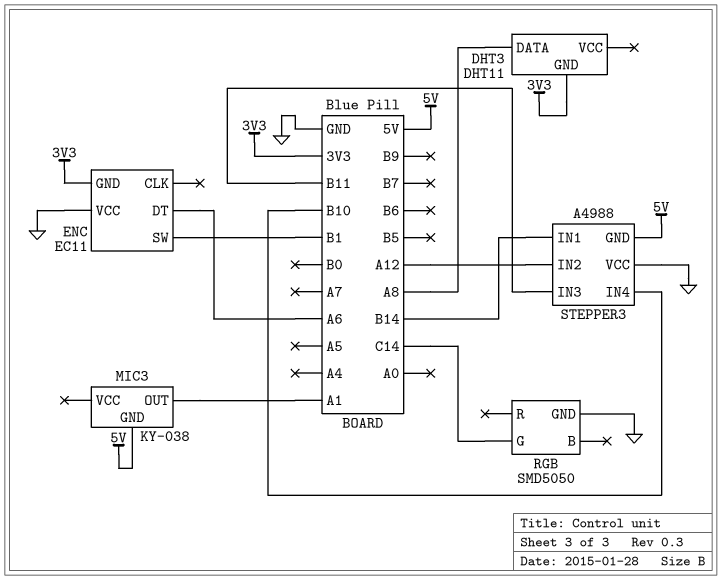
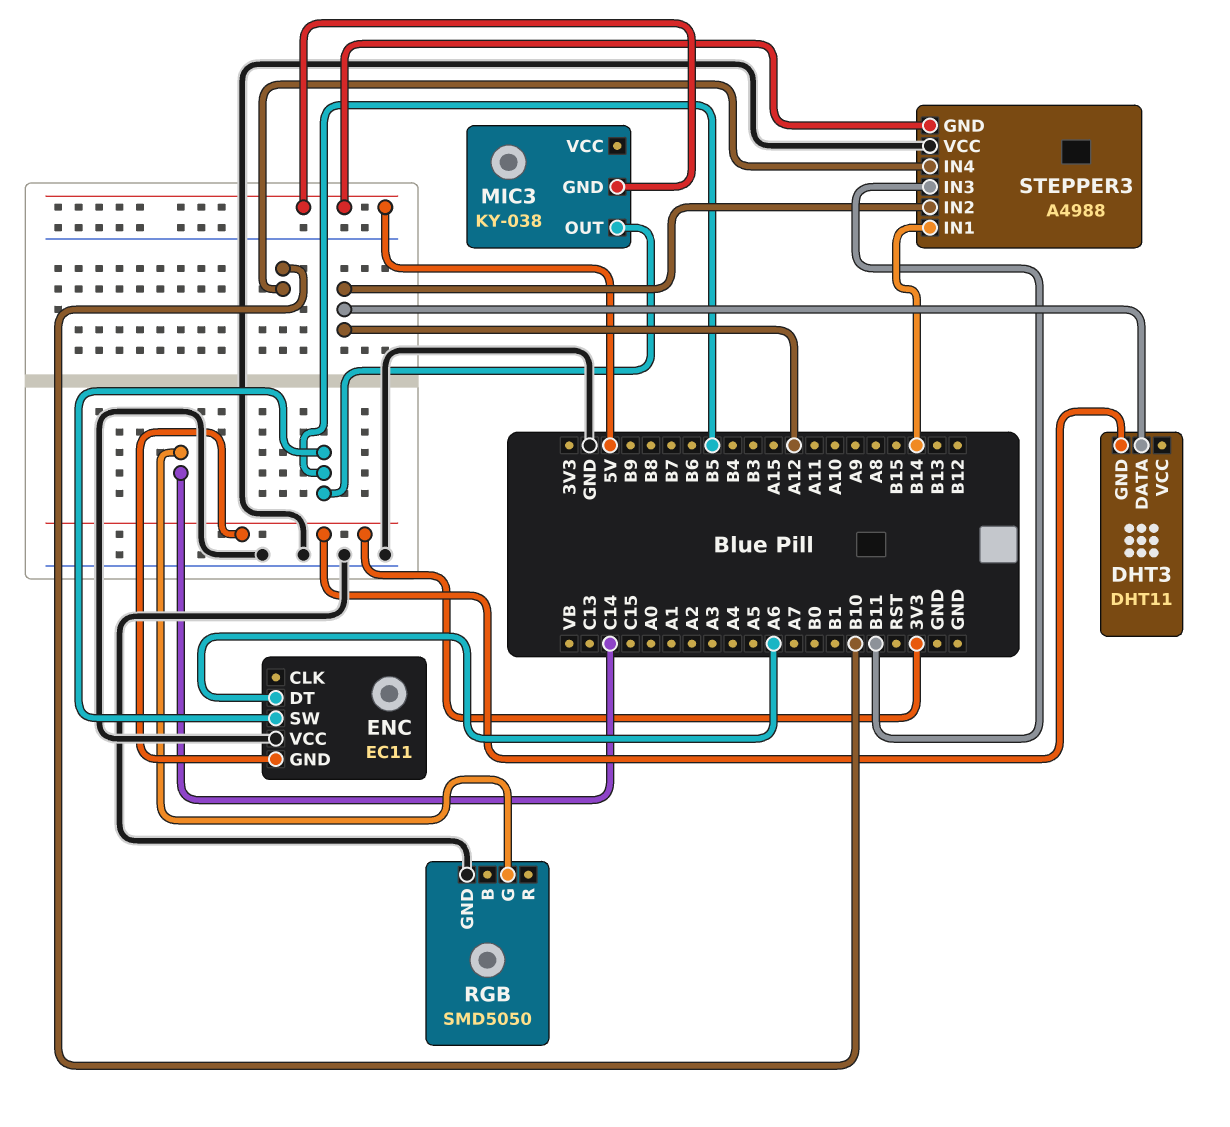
DHT3 pin DATA: A8 -> A12
ENC pin SW: B1 -> B5
MIC3 pin OUT: A1 -> B5

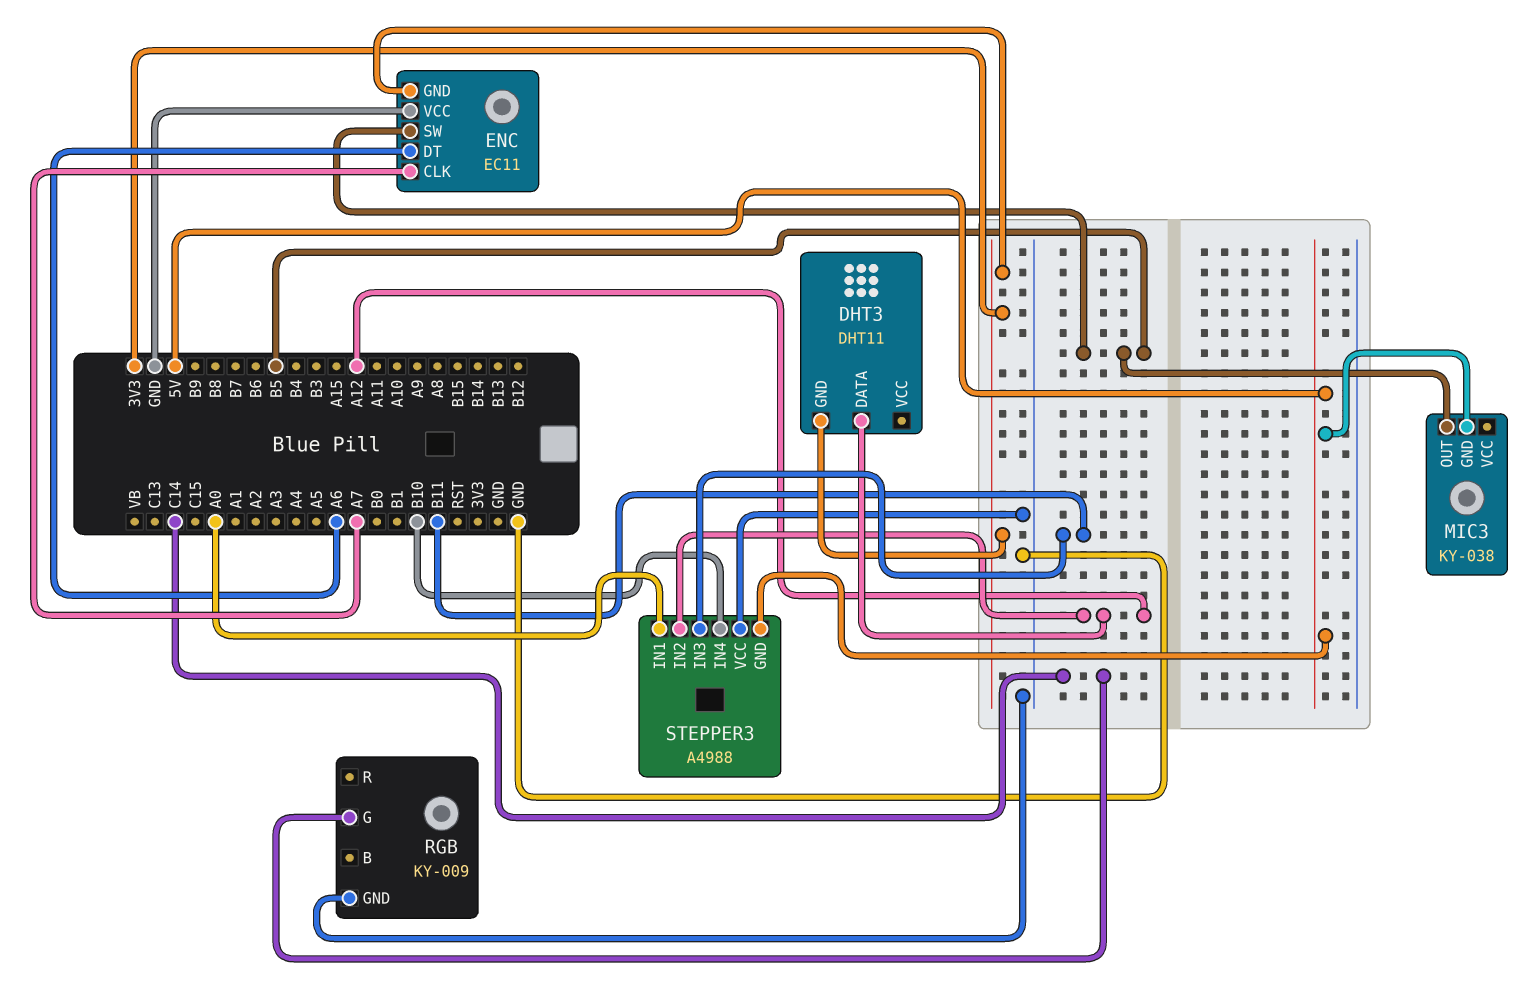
ENC pin CLK: none -> A7
RGB: SMD5050 -> KY-009
STEPPER3 pin IN1: B14 -> A0

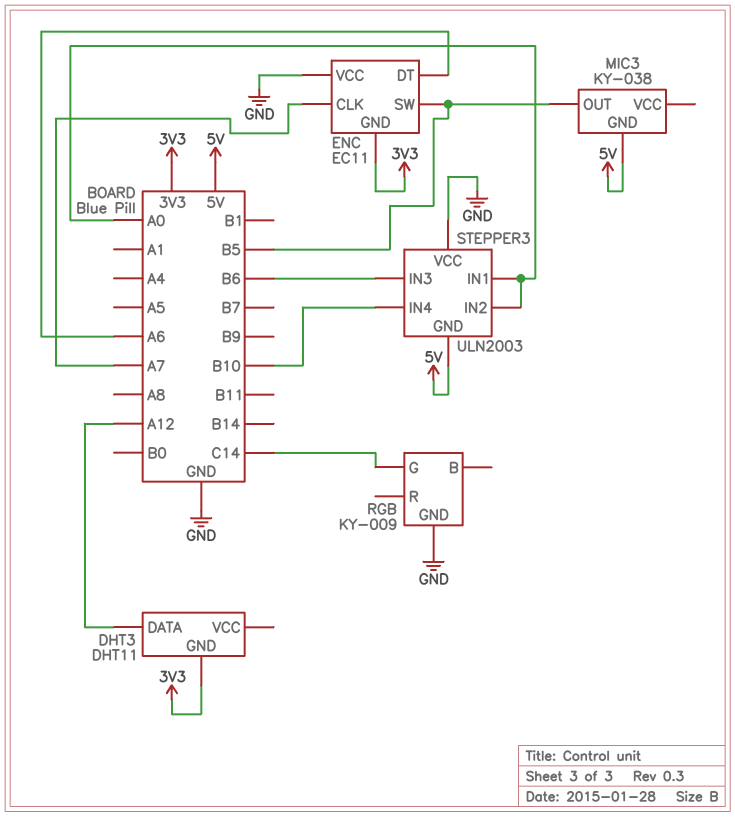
STEPPER3: A4988 -> ULN2003
STEPPER3 pin IN2: A12 -> A0
STEPPER3 pin IN3: B11 -> B6

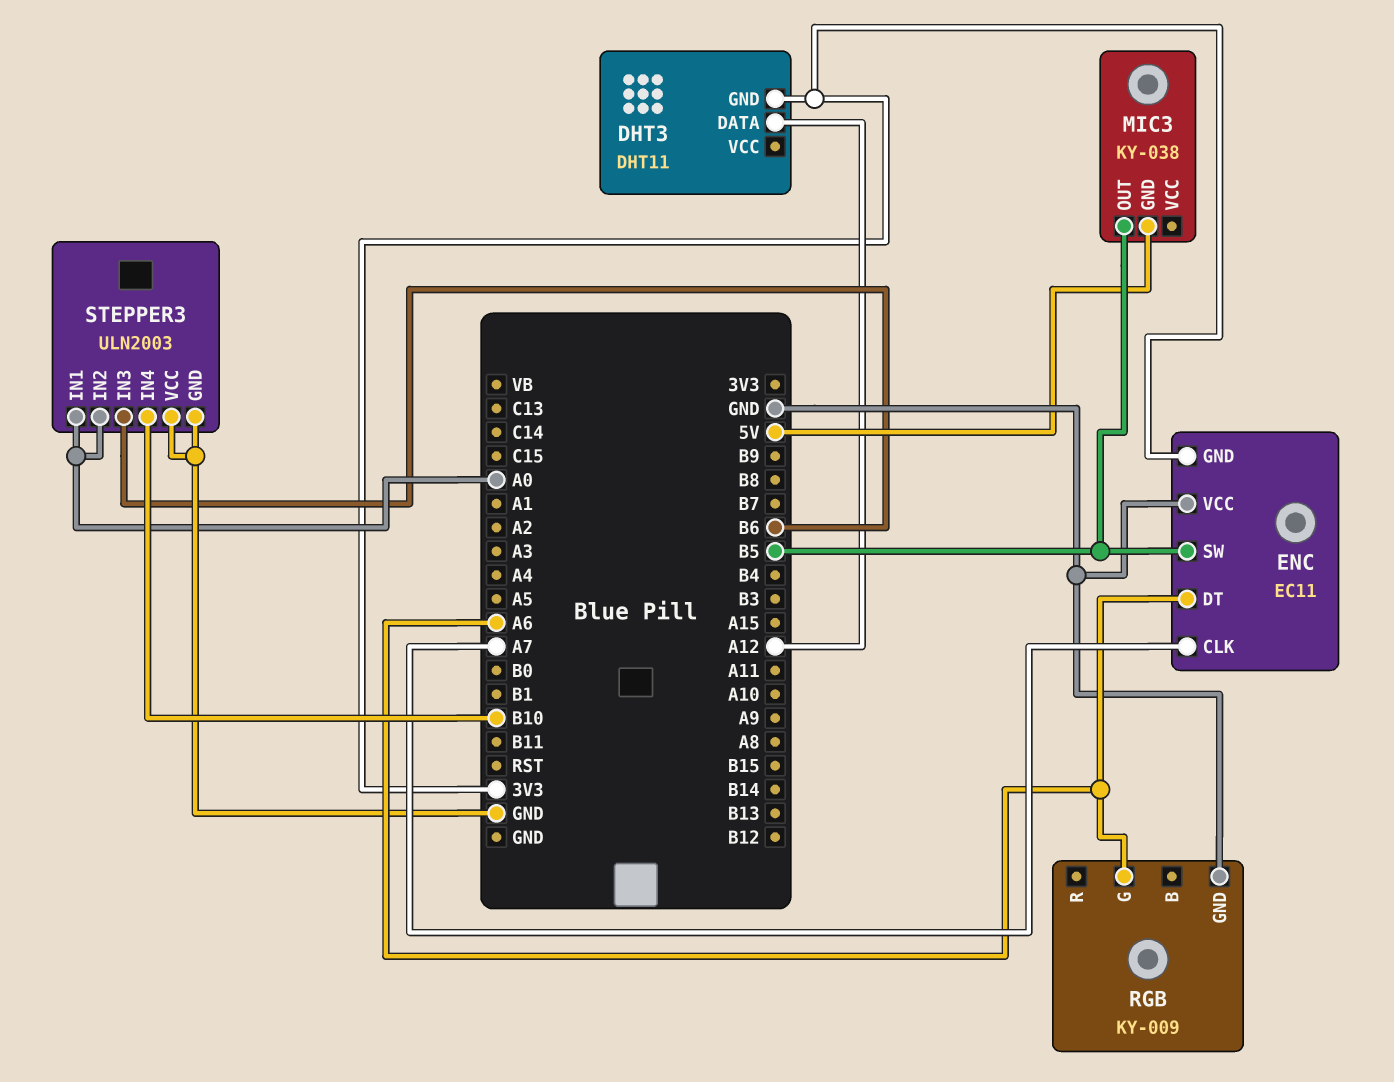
RGB pin G: C14 -> A6
STEPPER3 pin GND: 5V -> GND

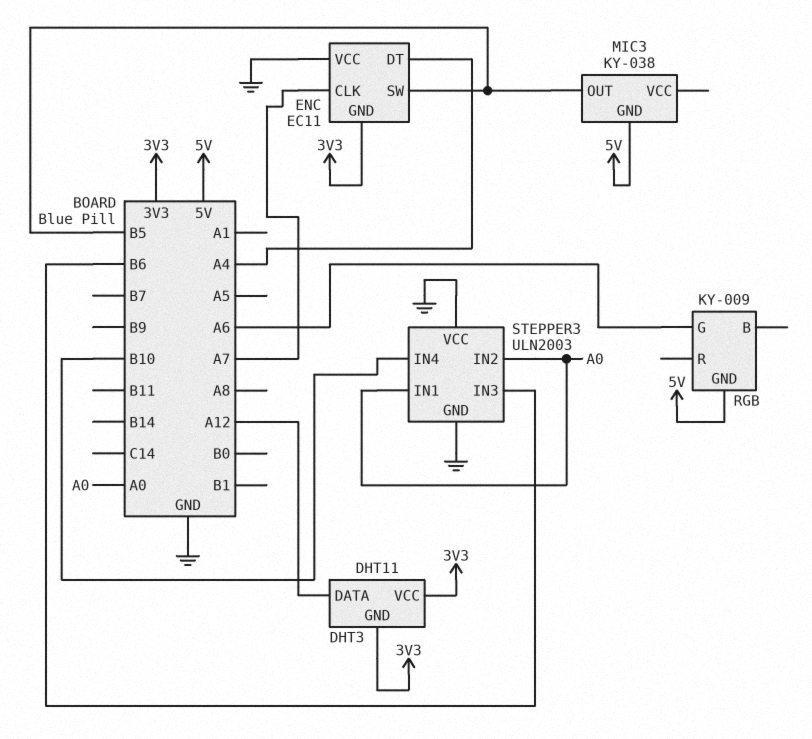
DHT3 pin VCC: none -> 3V3
ENC pin DT: A6 -> A4
RGB pin GND: GND -> 5V

